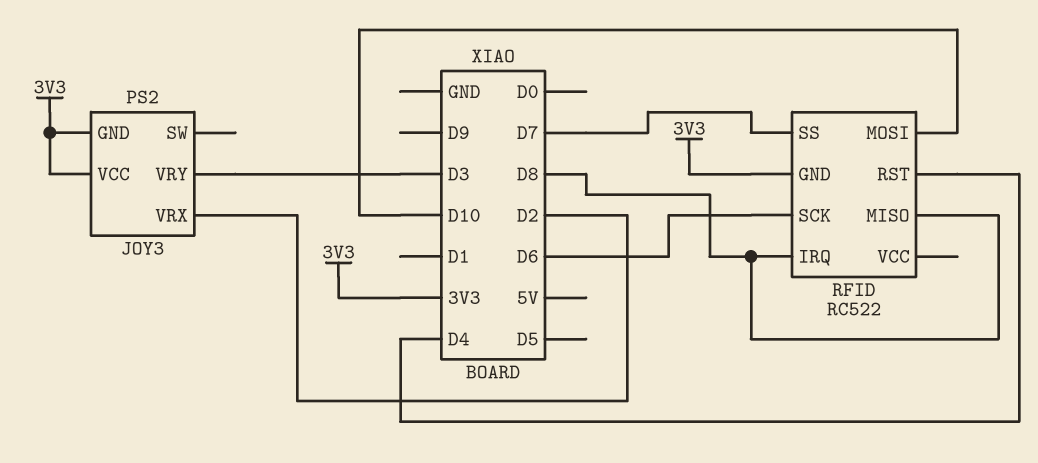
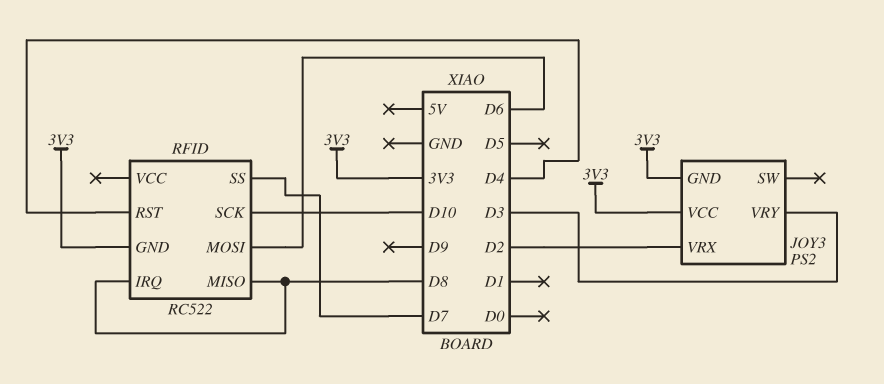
RFID pin MOSI: D10 -> D6
RFID pin SCK: D6 -> D10

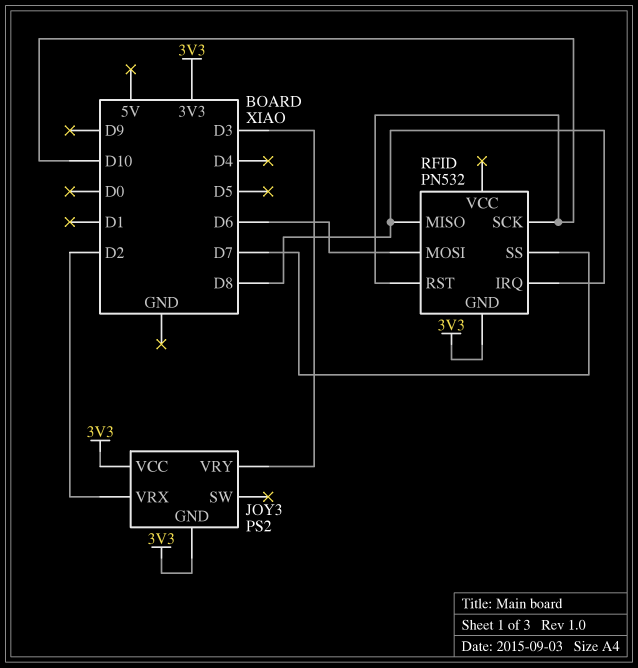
RFID: RC522 -> PN532
RFID pin RST: D4 -> D10

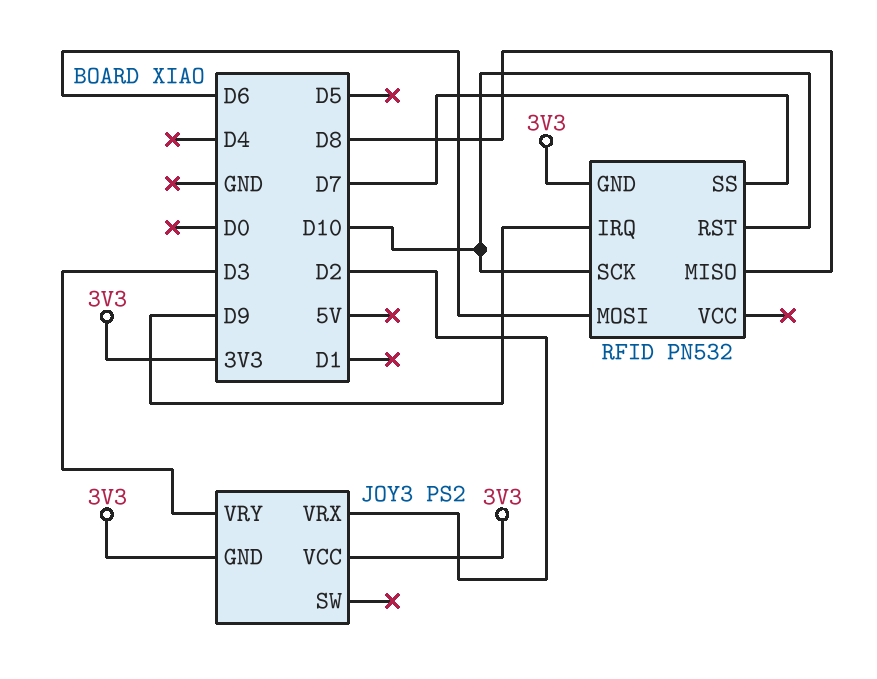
RFID pin IRQ: D8 -> D9

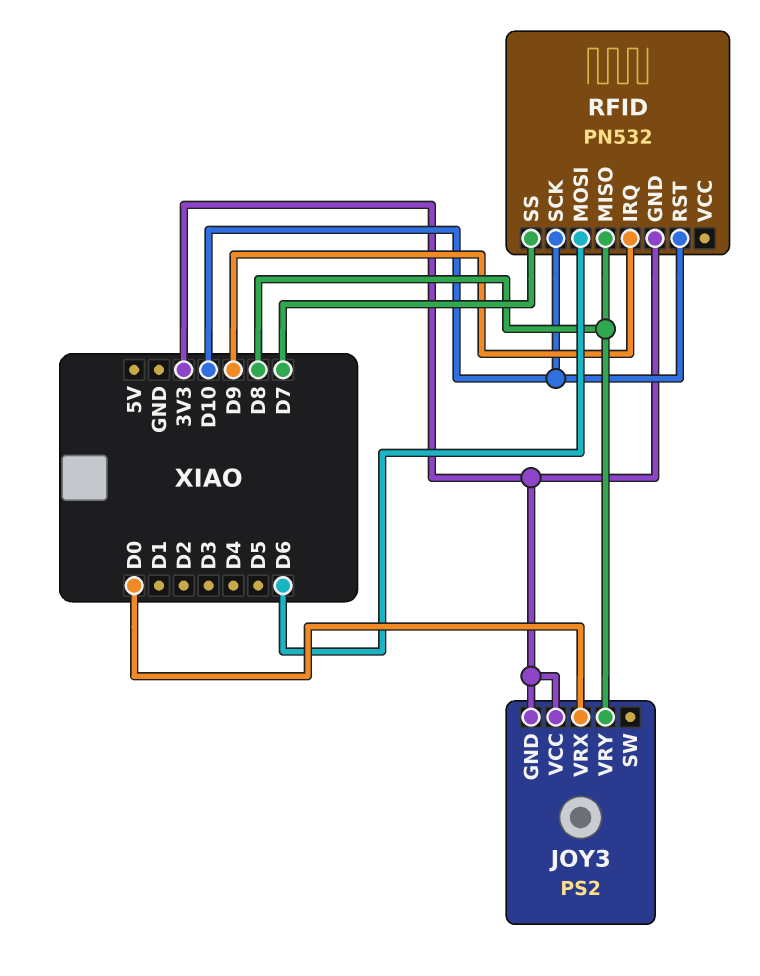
JOY3 pin VRX: D2 -> D0
JOY3 pin VRY: D3 -> D8

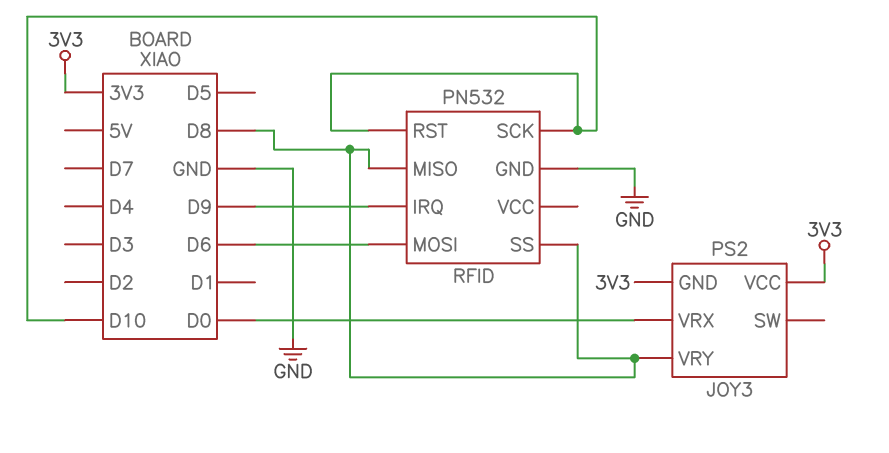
RFID pin GND: 3V3 -> GND
RFID pin SS: D7 -> D8

